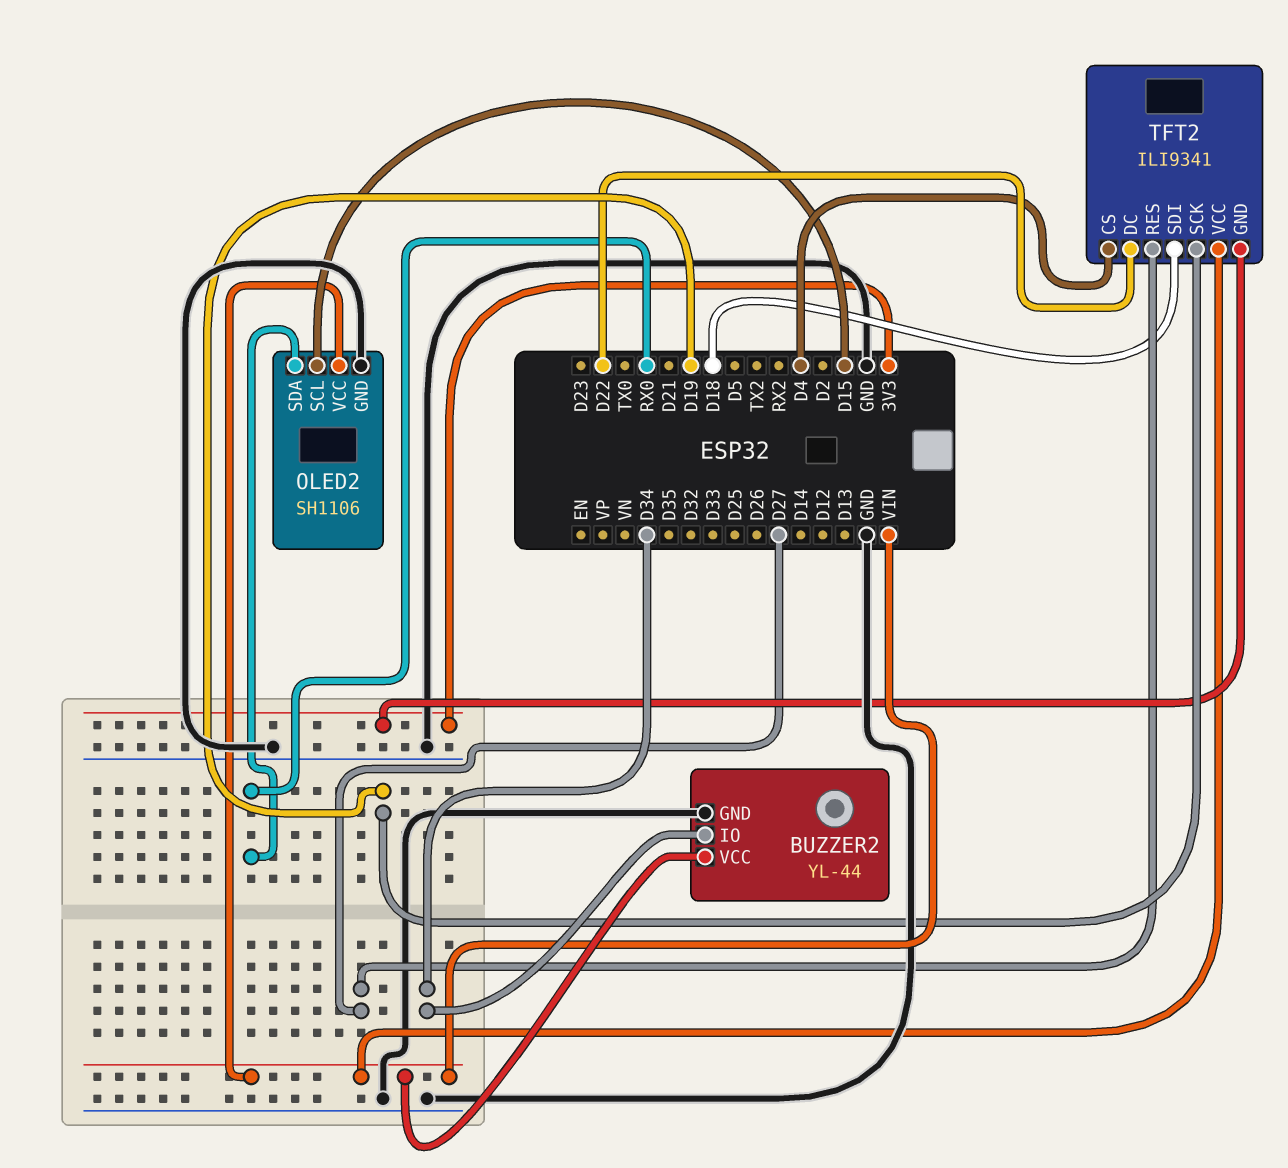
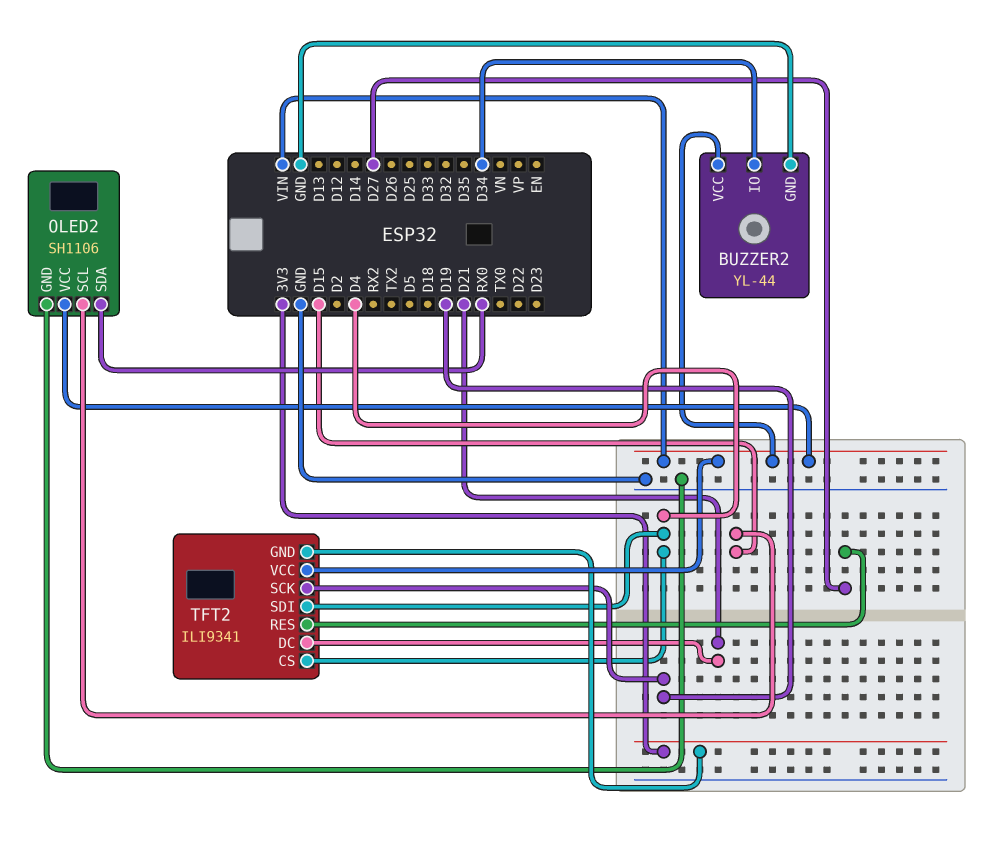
TFT2 pin DC: D22 -> D21
TFT2 pin SDI: D18 -> D4

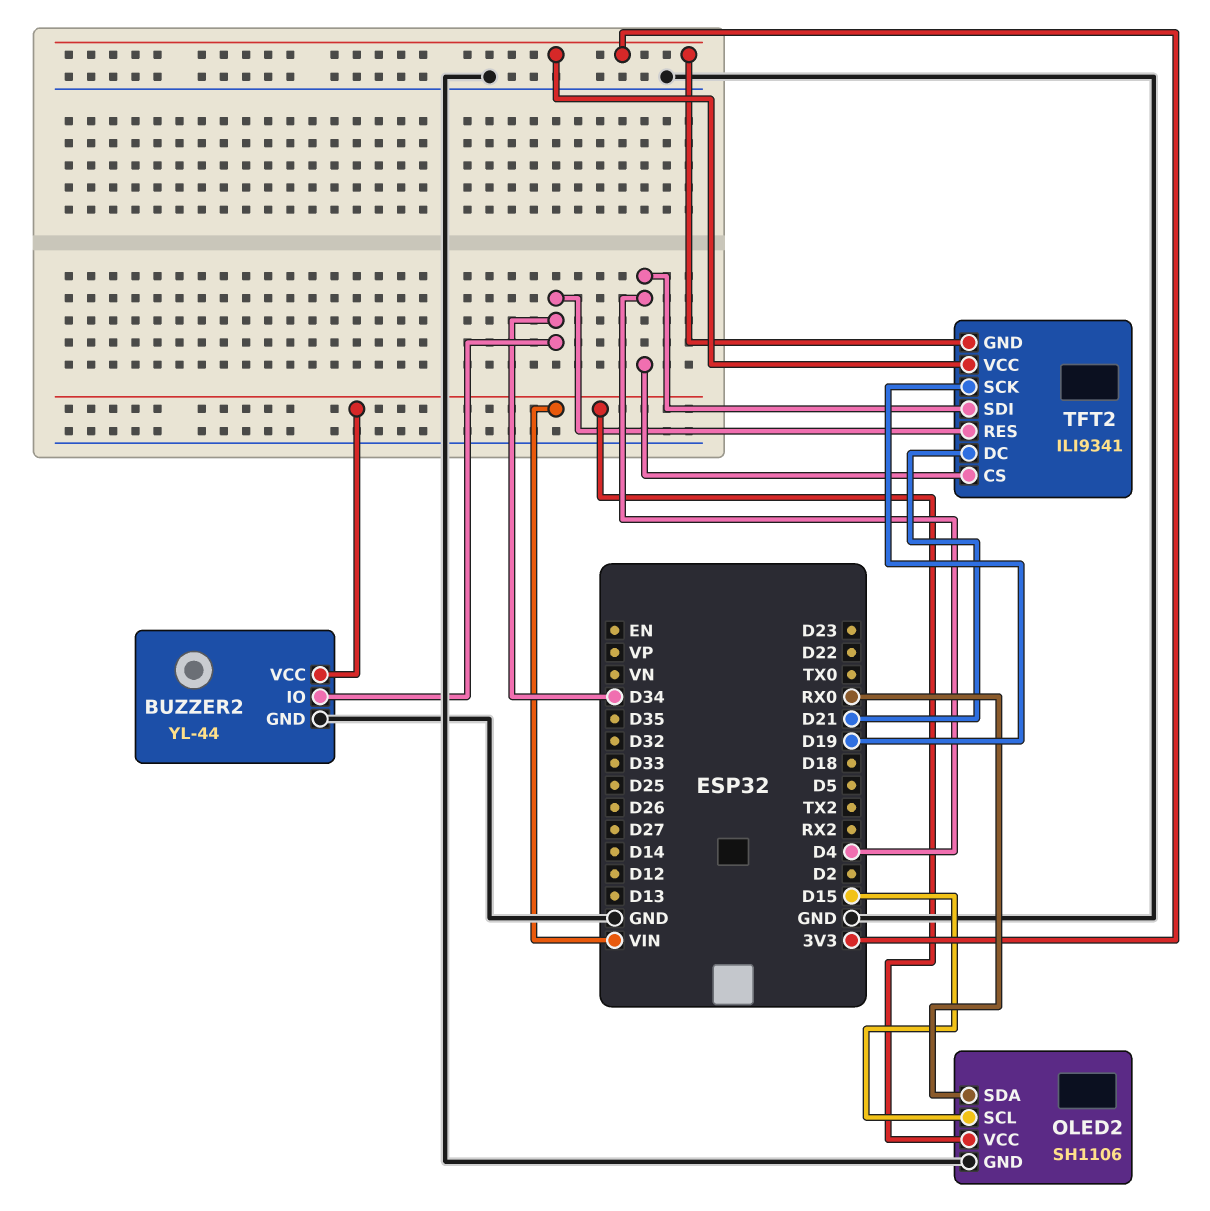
TFT2 pin RES: D27 -> D34
TFT2 pin VCC: VIN -> 3V3

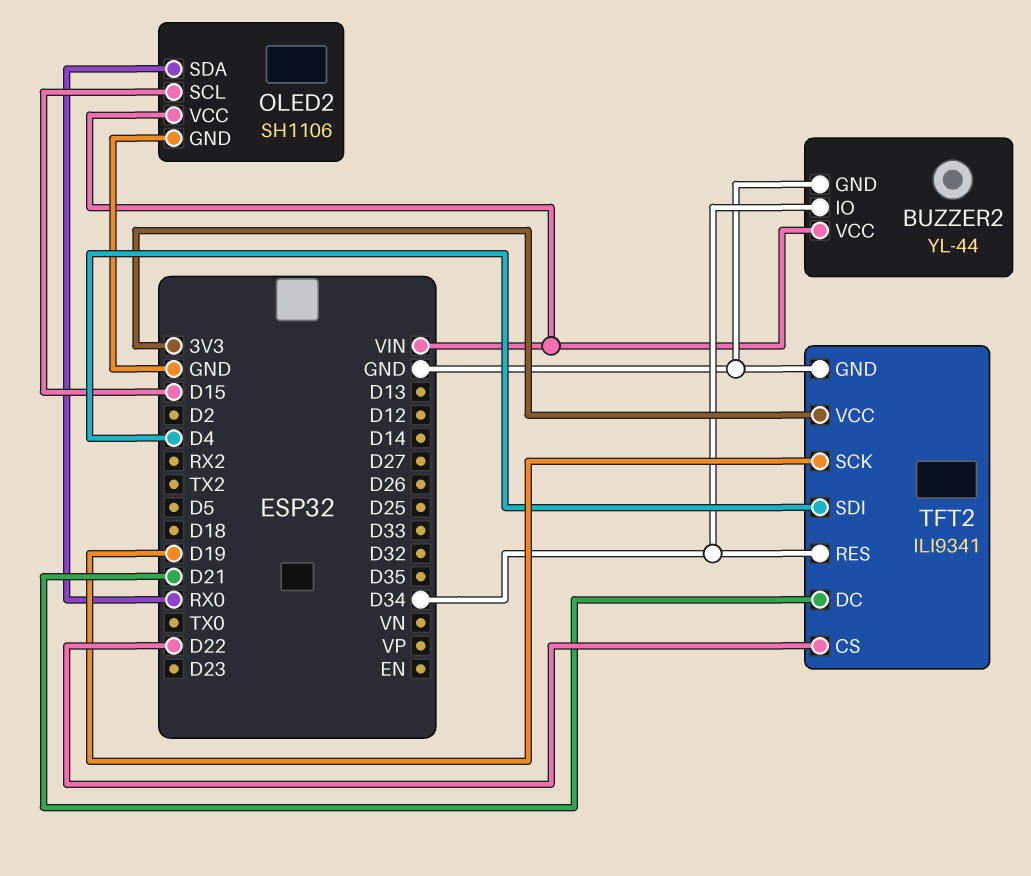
TFT2 pin CS: D4 -> D22
TFT2 pin GND: 3V3 -> GND

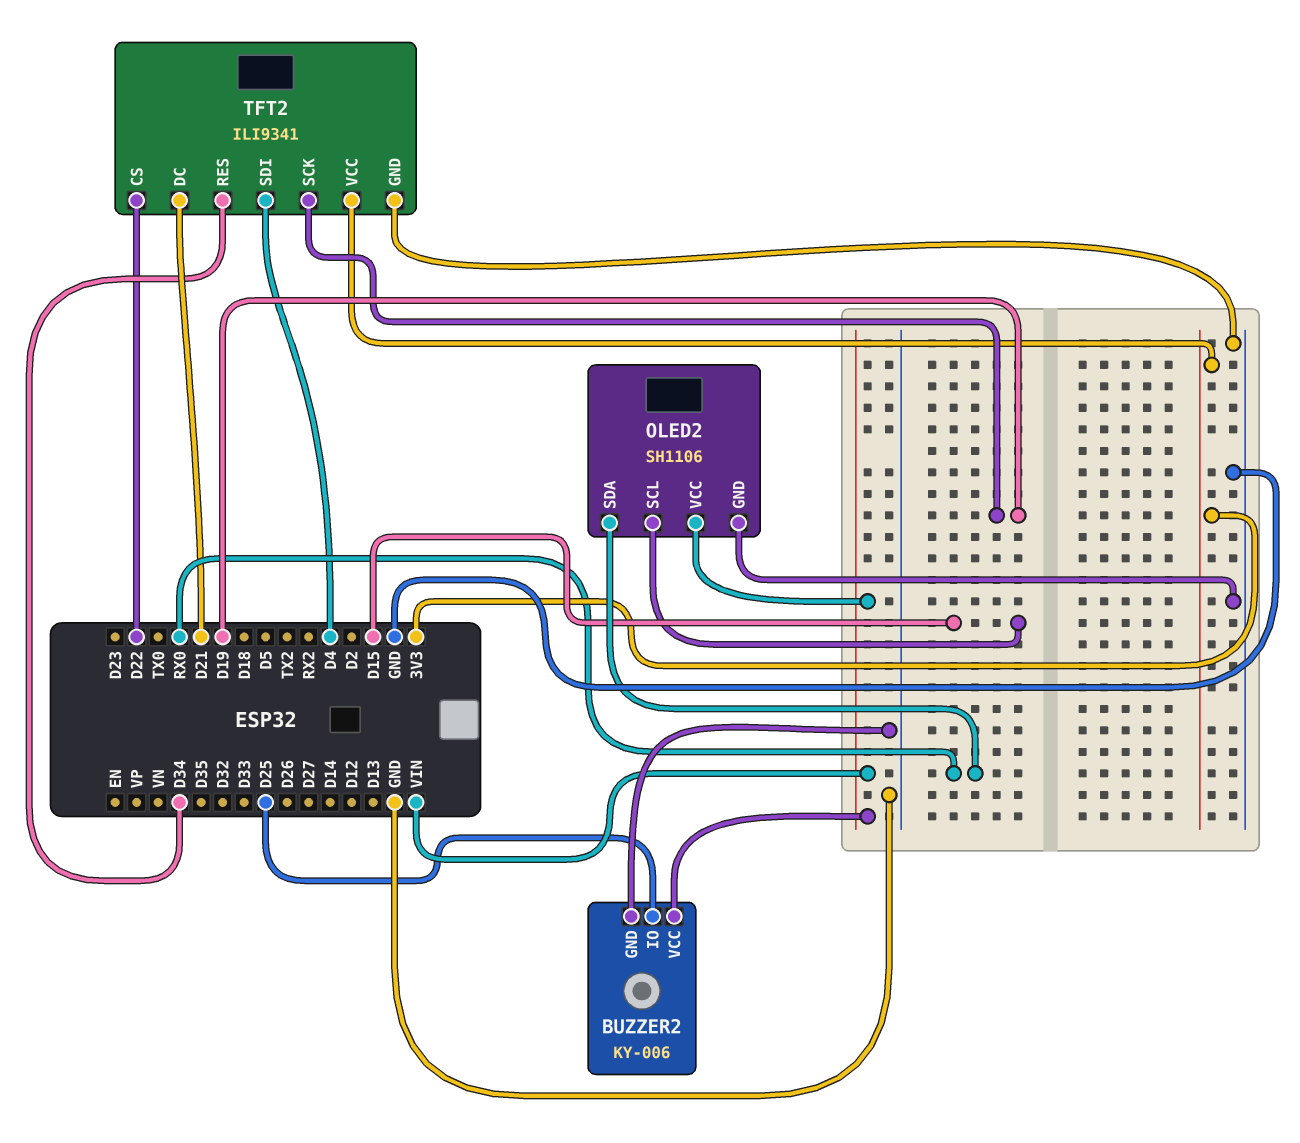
BUZZER2: YL-44 -> KY-006
BUZZER2 pin IO: D34 -> D25

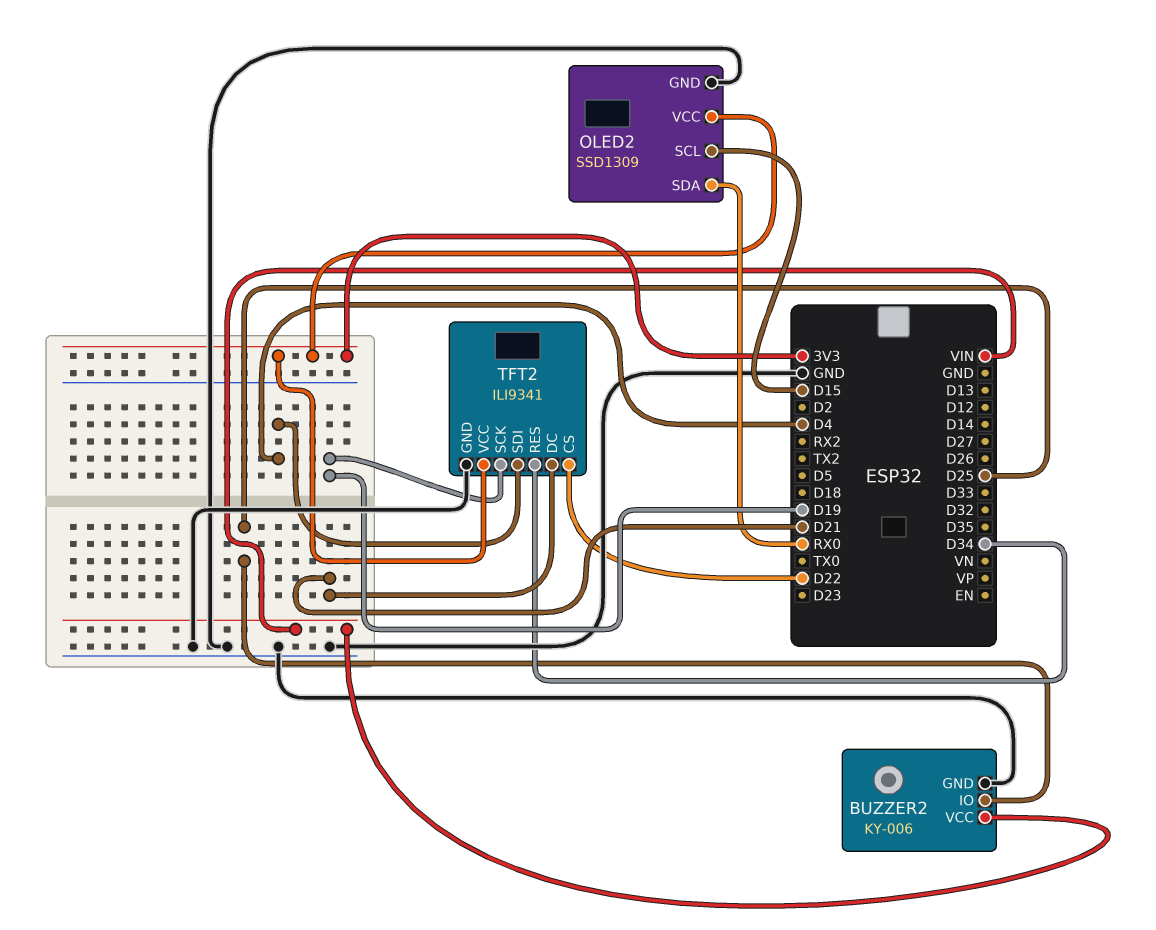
OLED2: SH1106 -> SSD1309
OLED2 pin VCC: VIN -> 3V3

